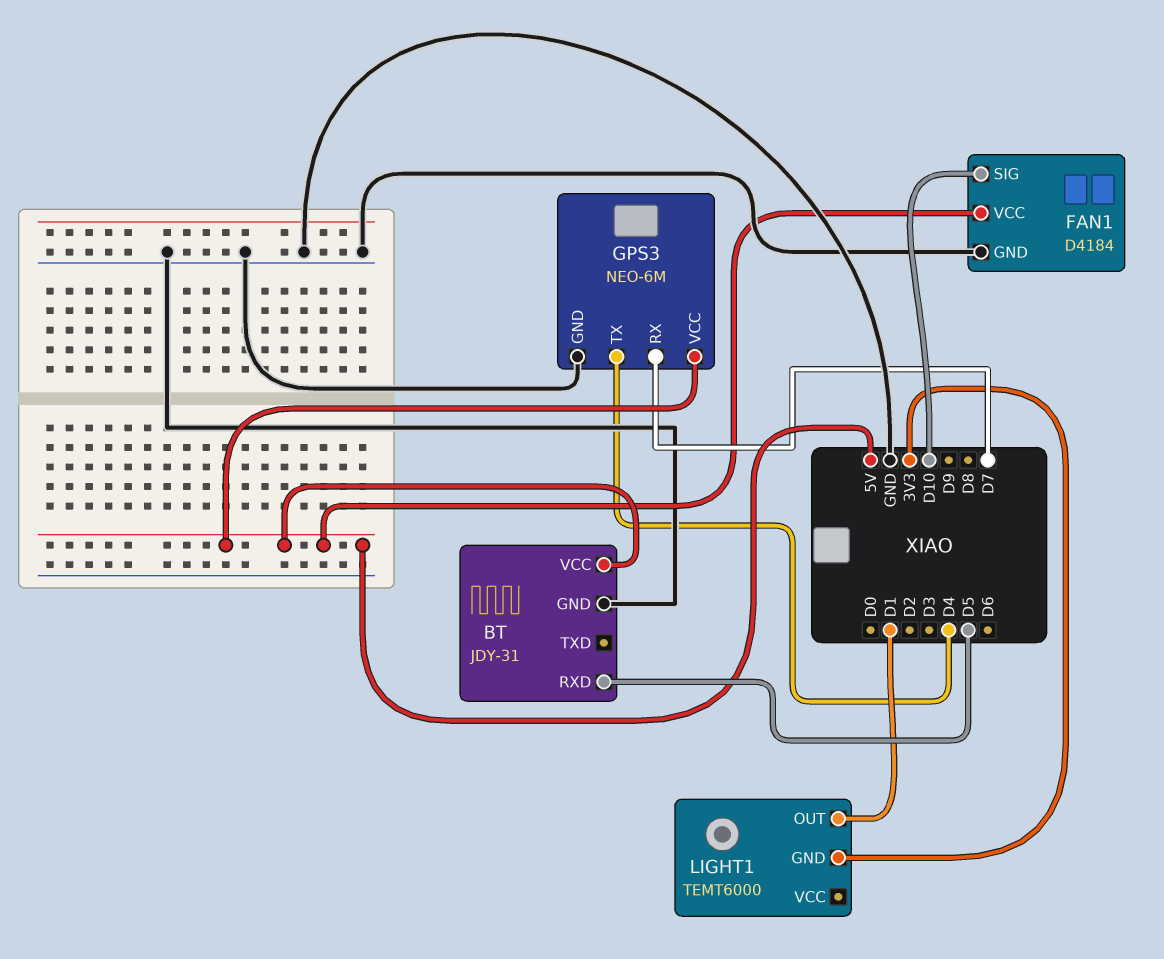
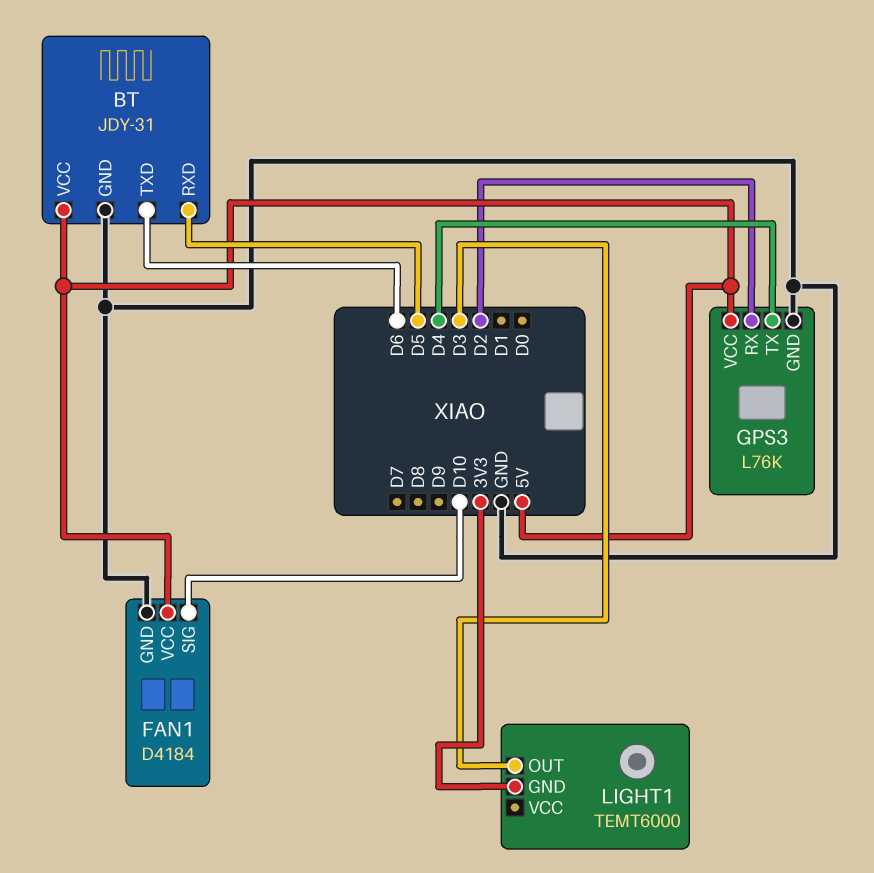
BT pin TXD: none -> D6
GPS3: NEO-6M -> L76K
GPS3 pin RX: D7 -> D2
LIGHT1 pin OUT: D1 -> D3

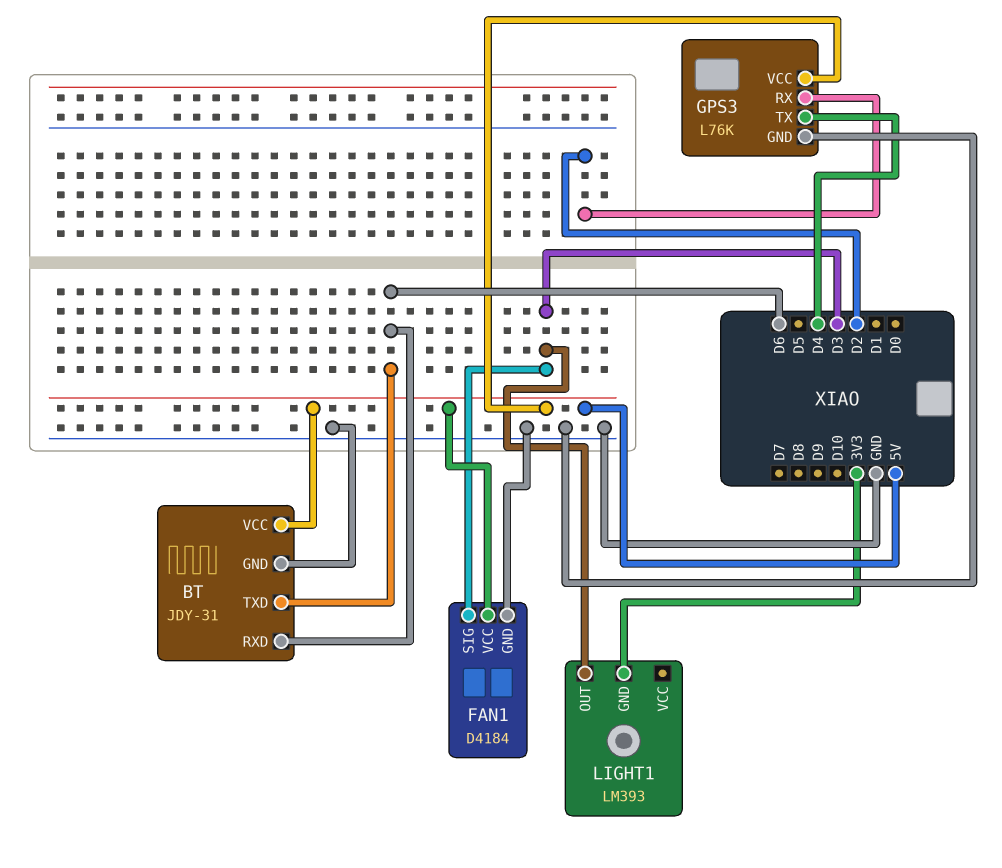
BT pin RXD: D5 -> D6
FAN1 pin SIG: D10 -> D3
LIGHT1: TEMT6000 -> LM393

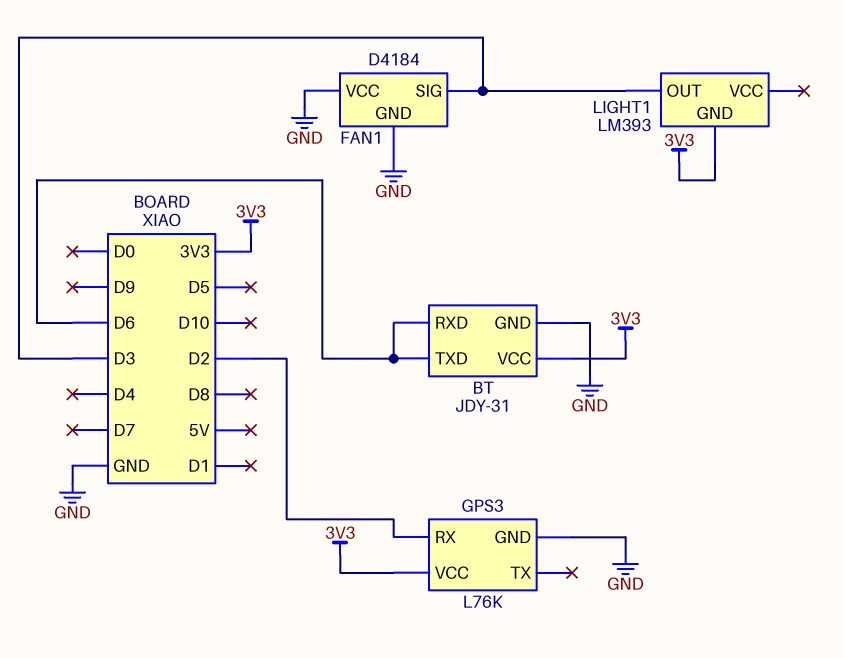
BT pin VCC: 5V -> 3V3
FAN1 pin VCC: 5V -> GND
GPS3 pin TX: D4 -> none
GPS3 pin VCC: 5V -> 3V3

